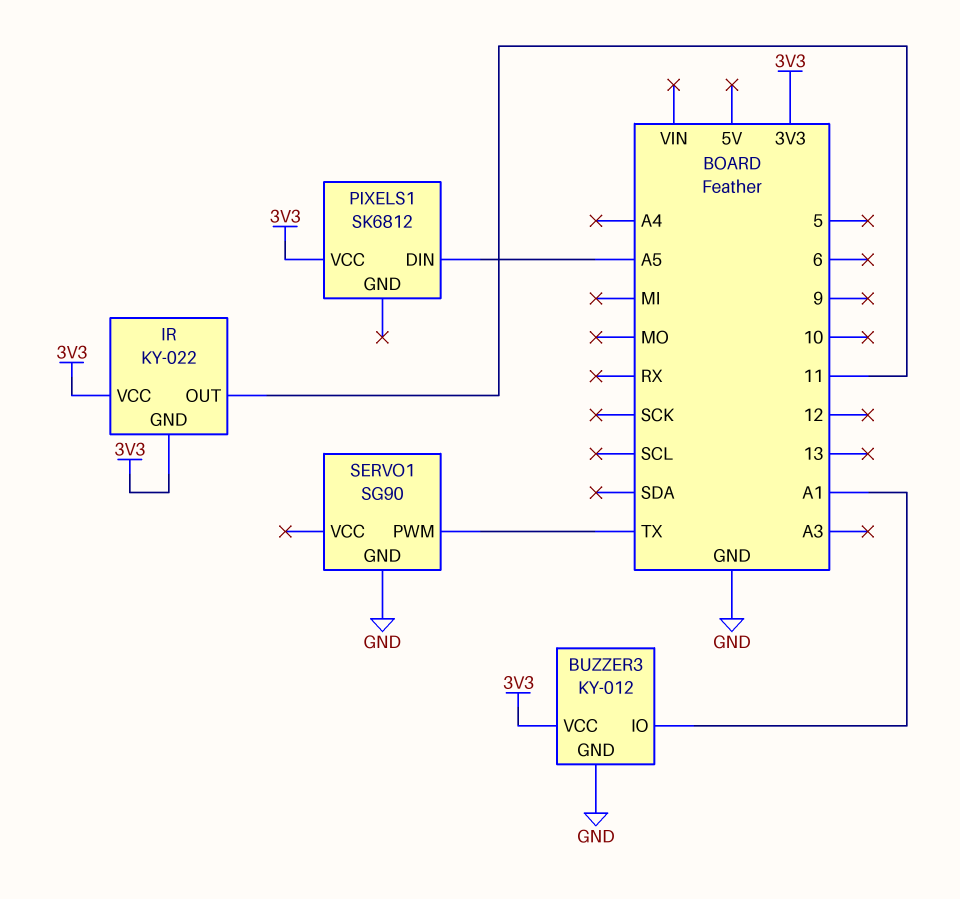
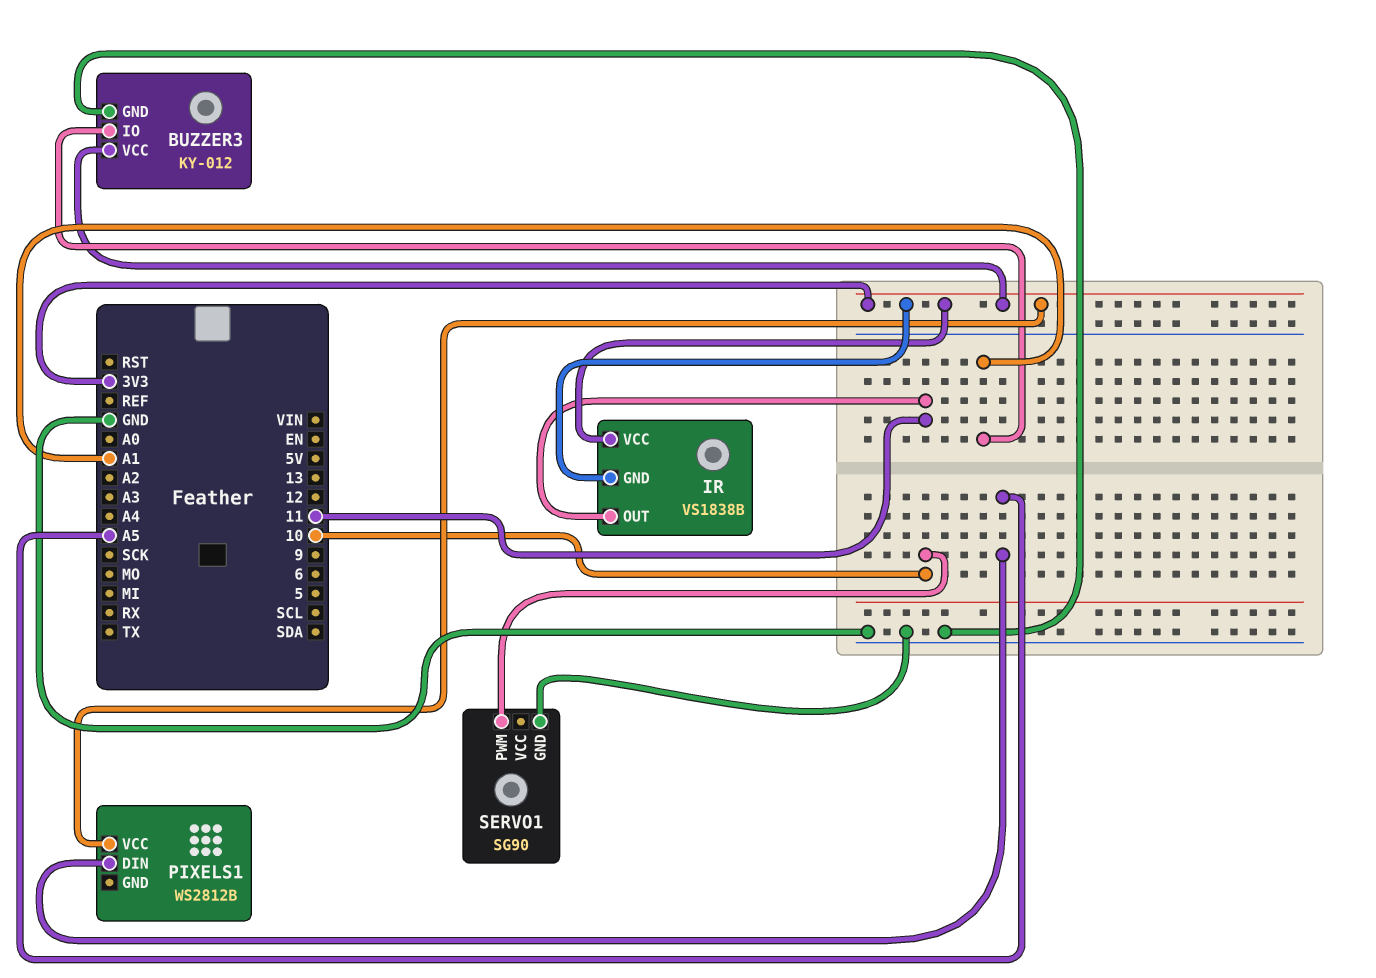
IR: KY-022 -> VS1838B
PIXELS1: SK6812 -> WS2812B
SERVO1 pin PWM: TX -> 10

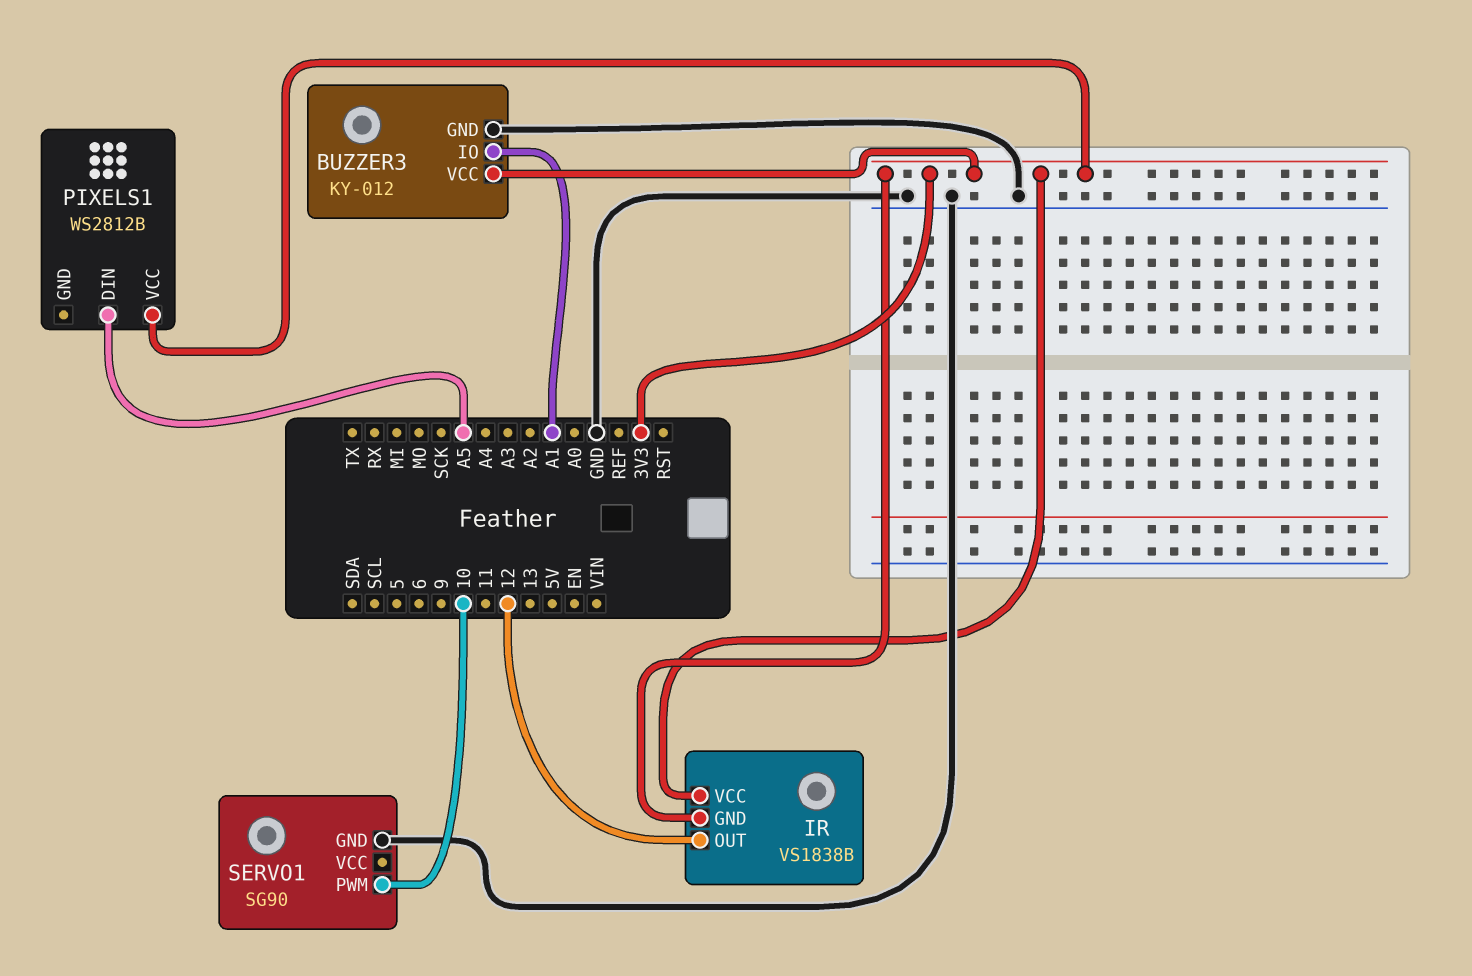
IR pin OUT: 11 -> 12

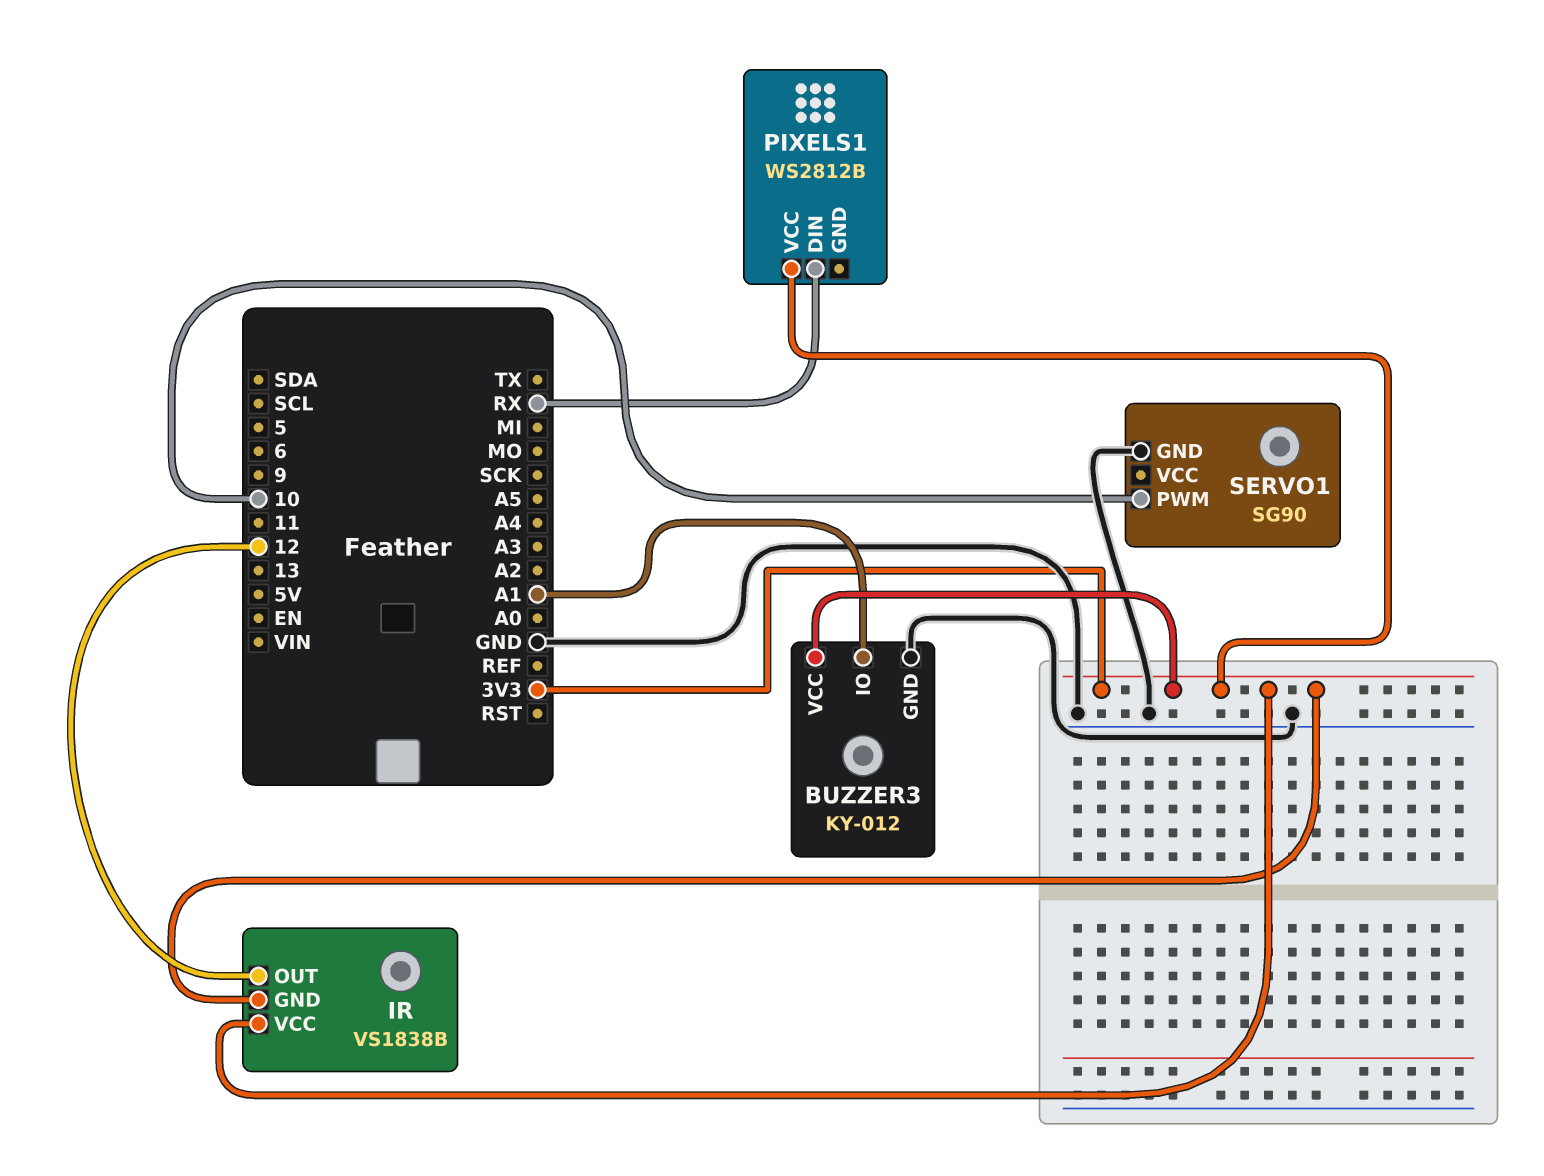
PIXELS1 pin DIN: A5 -> RX

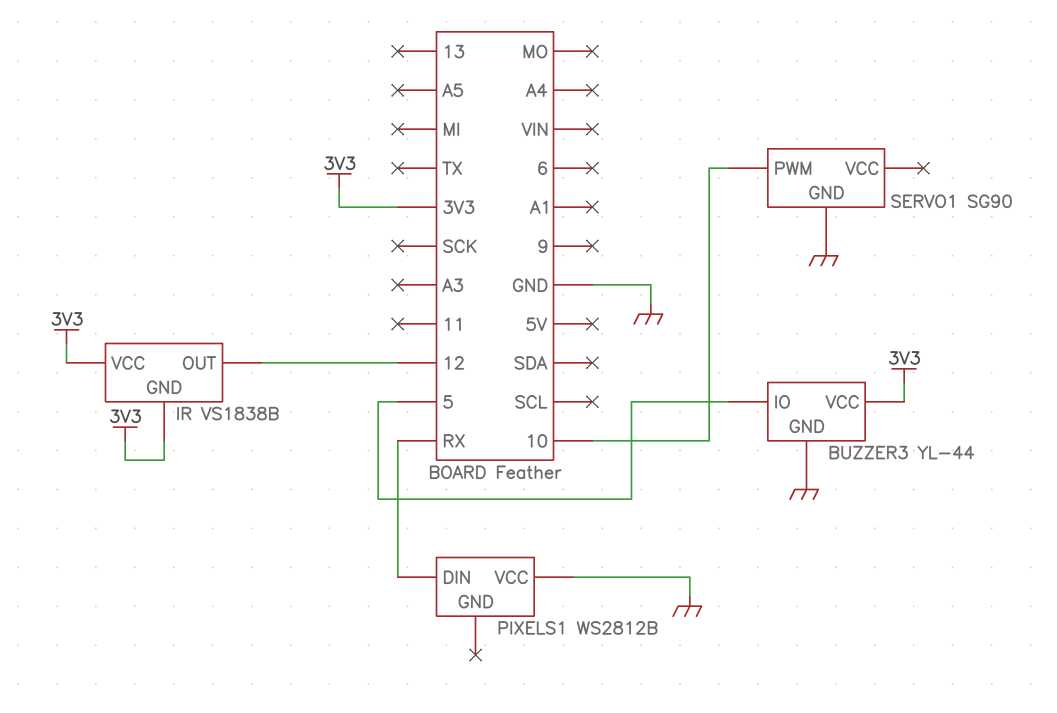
BUZZER3: KY-012 -> YL-44
BUZZER3 pin IO: A1 -> 5
PIXELS1 pin VCC: 3V3 -> GND

